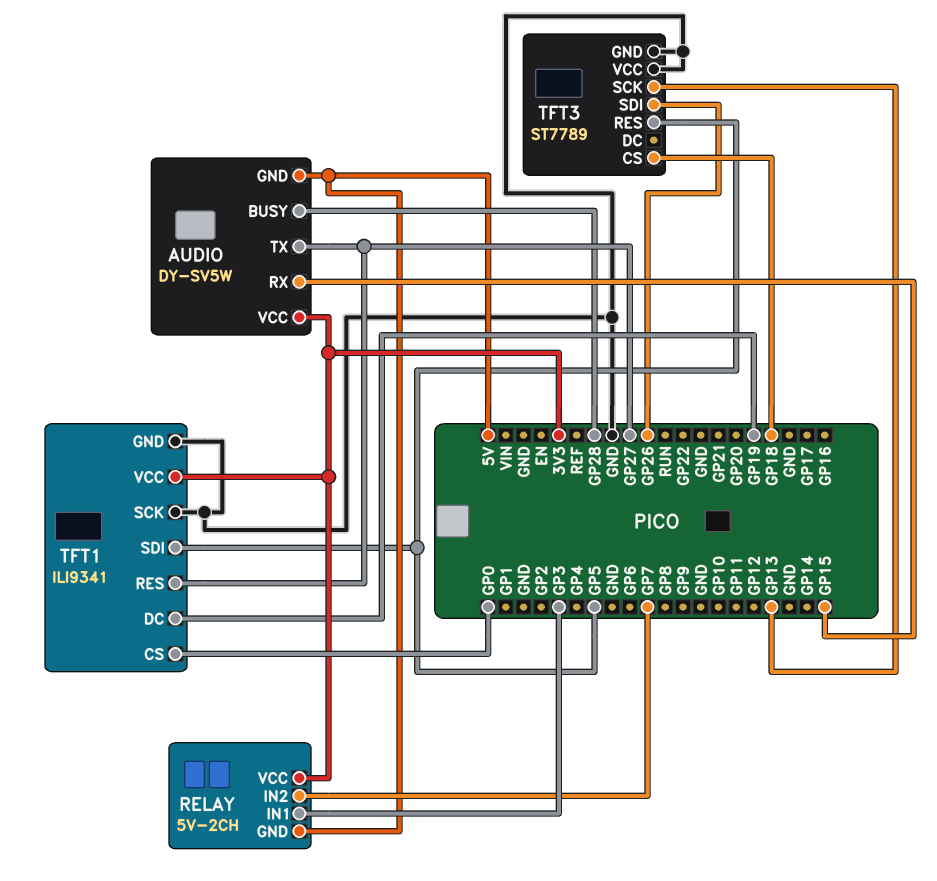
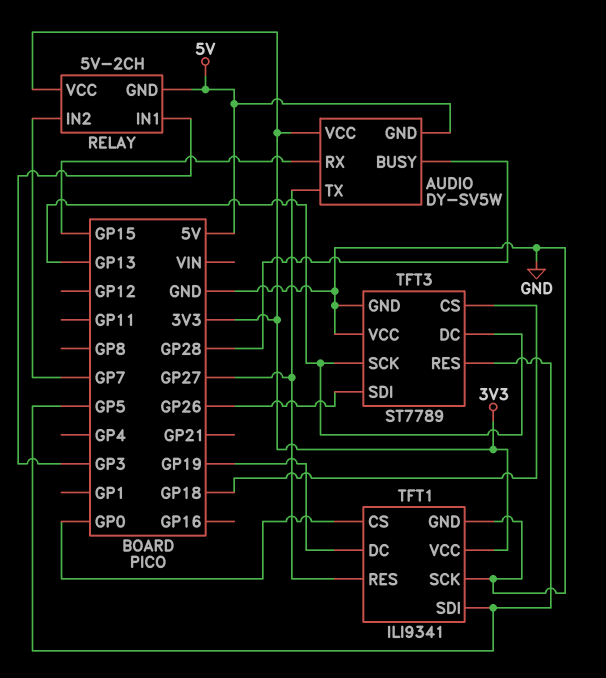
TFT3 pin DC: none -> GP13

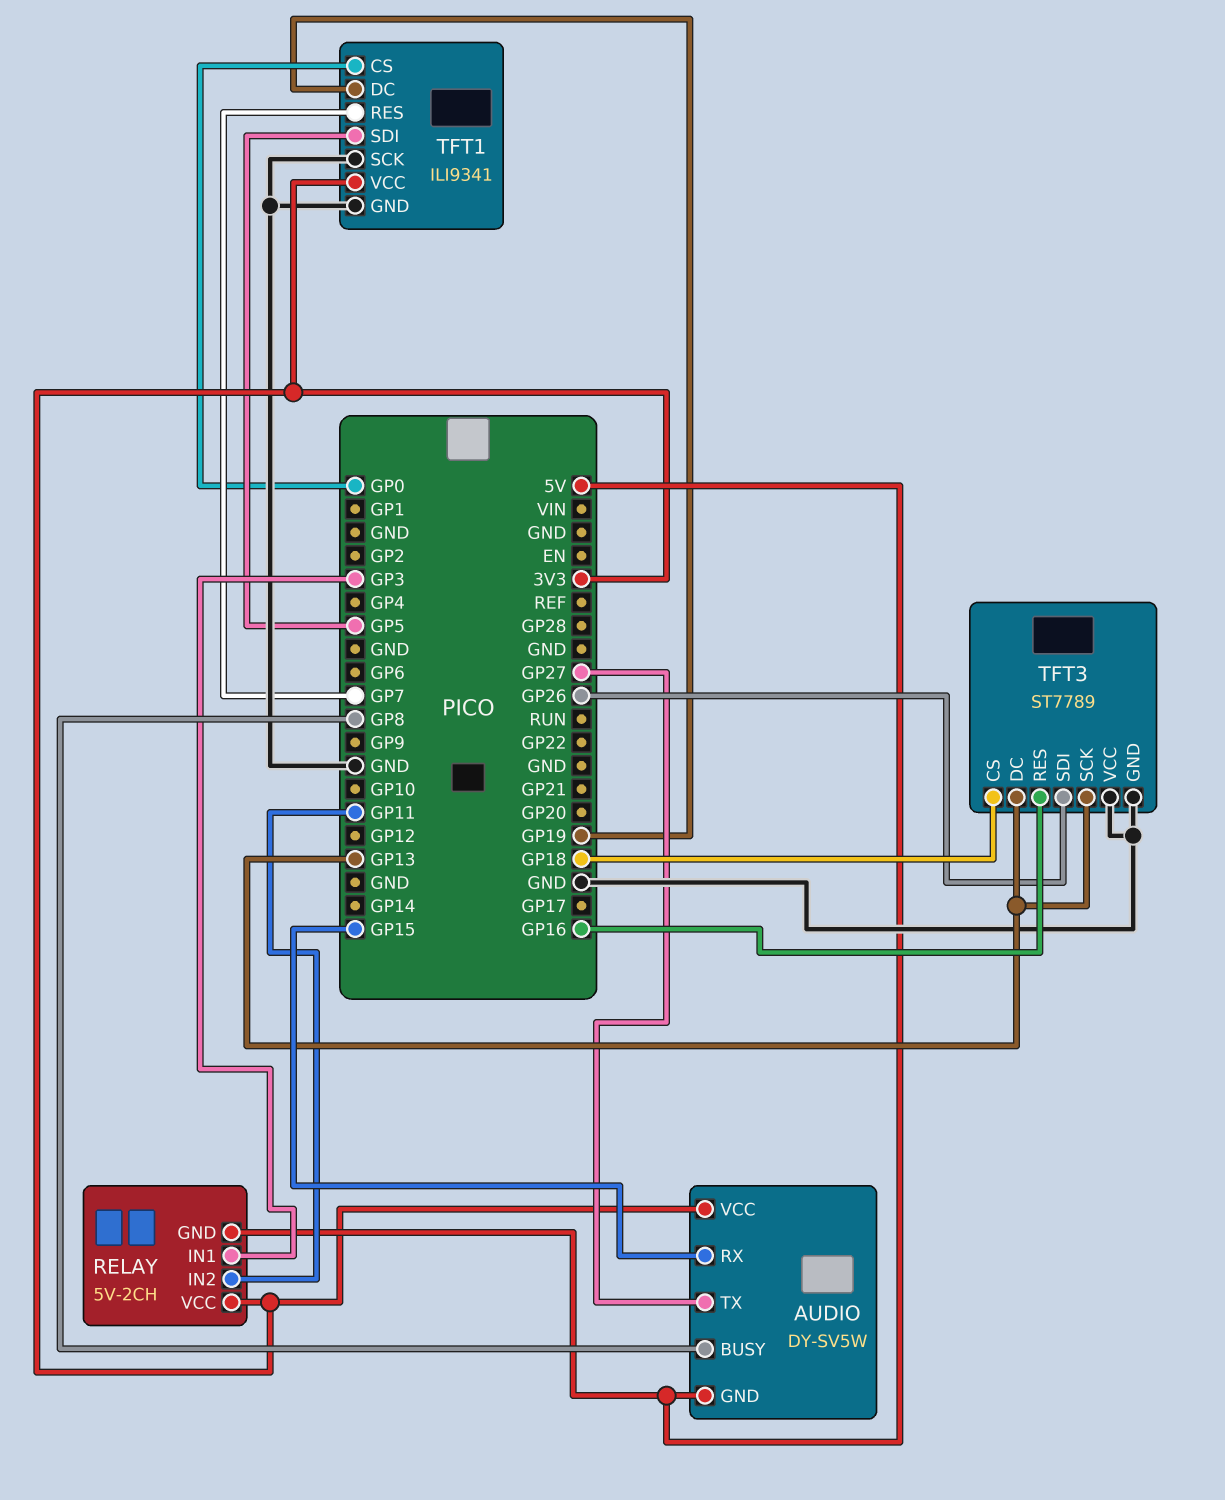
AUDIO pin BUSY: GP28 -> GP8
RELAY pin IN2: GP7 -> GP11
TFT1 pin RES: GP27 -> GP7
TFT3 pin RES: GP5 -> GP16

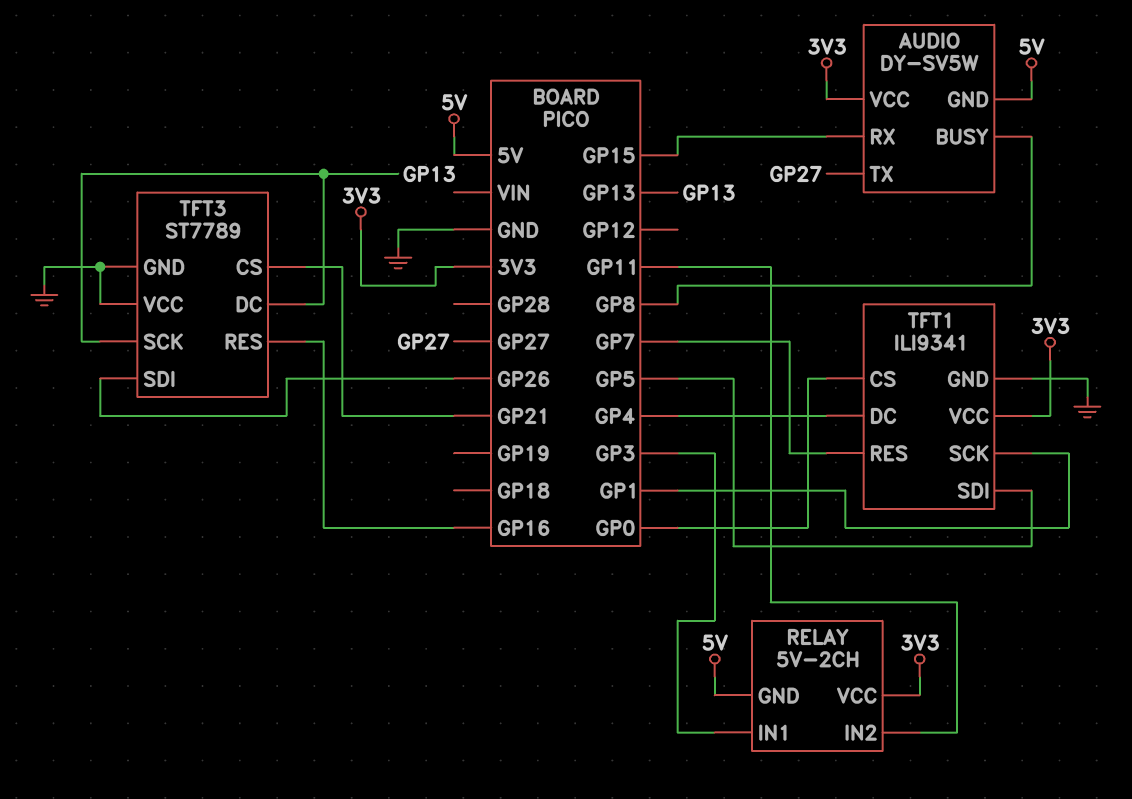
TFT1 pin DC: GP19 -> GP4
TFT1 pin SCK: GND -> GP1
TFT3 pin CS: GP18 -> GP21

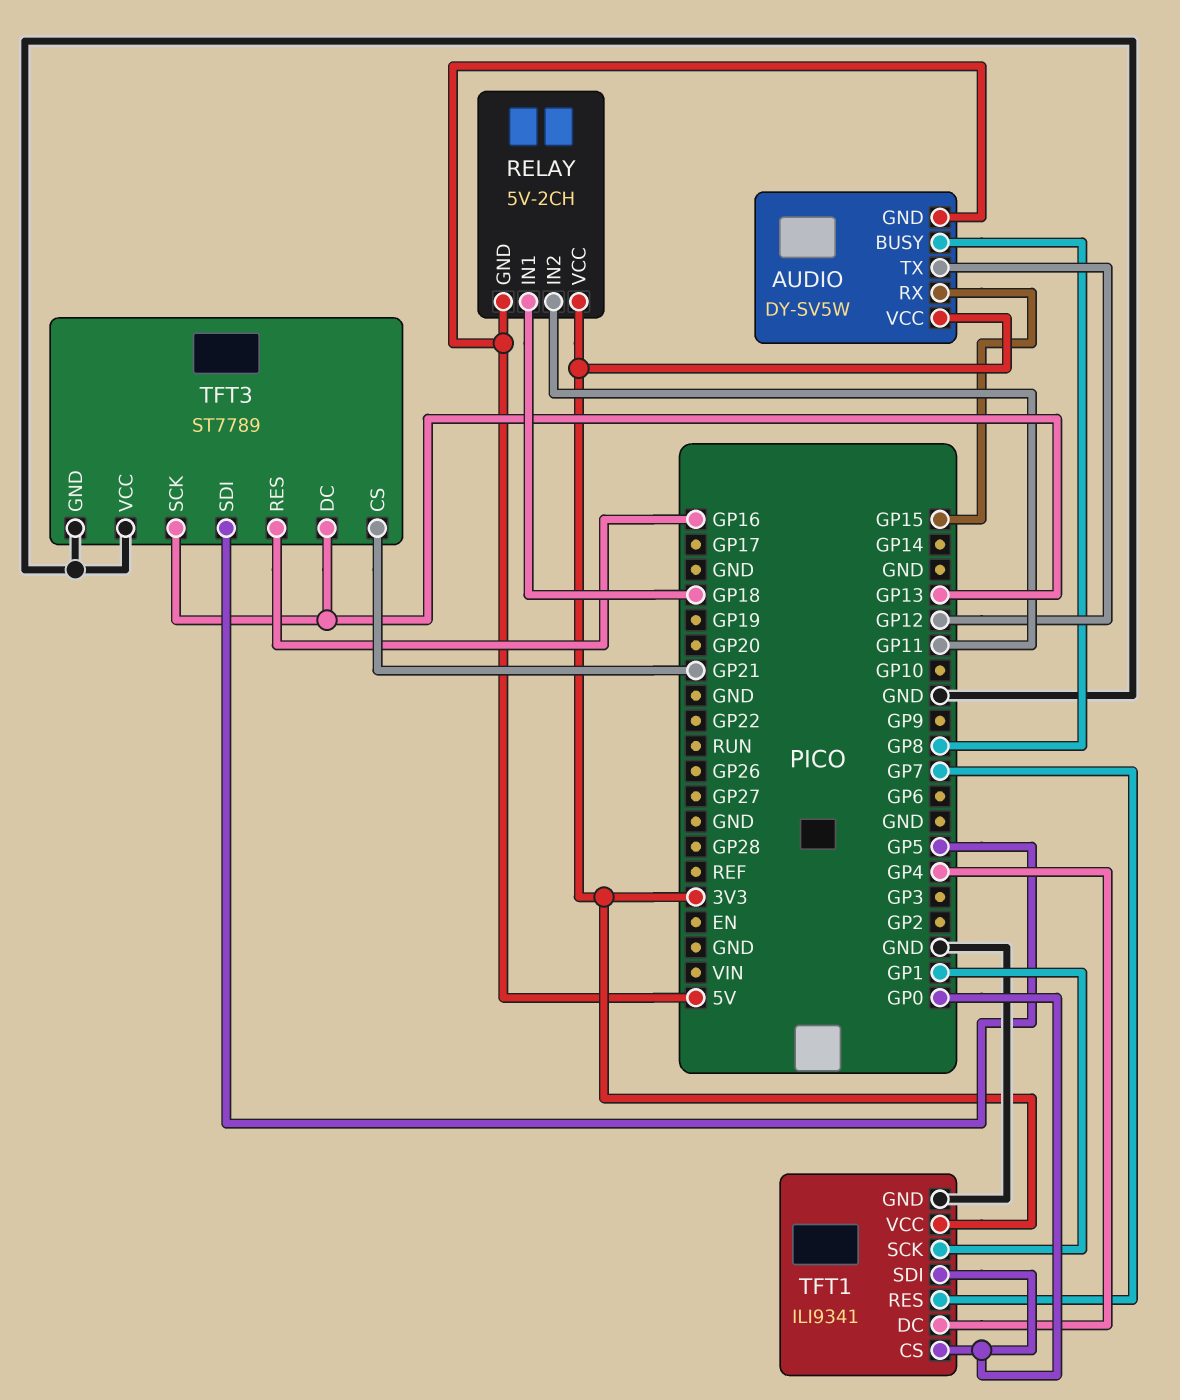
AUDIO pin TX: GP27 -> GP12
RELAY pin IN1: GP3 -> GP18
TFT1 pin SDI: GP5 -> GP0
TFT3 pin SDI: GP26 -> GP5

